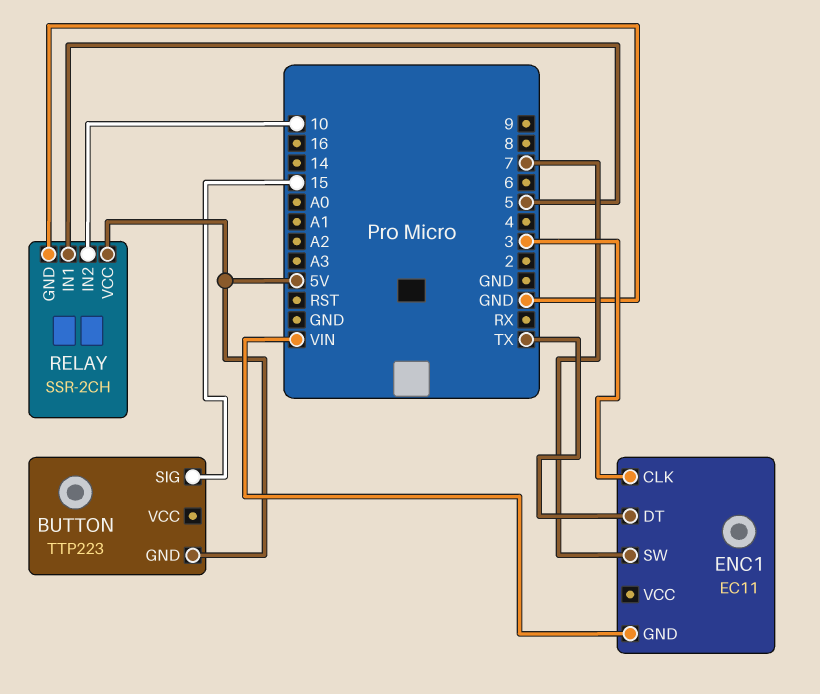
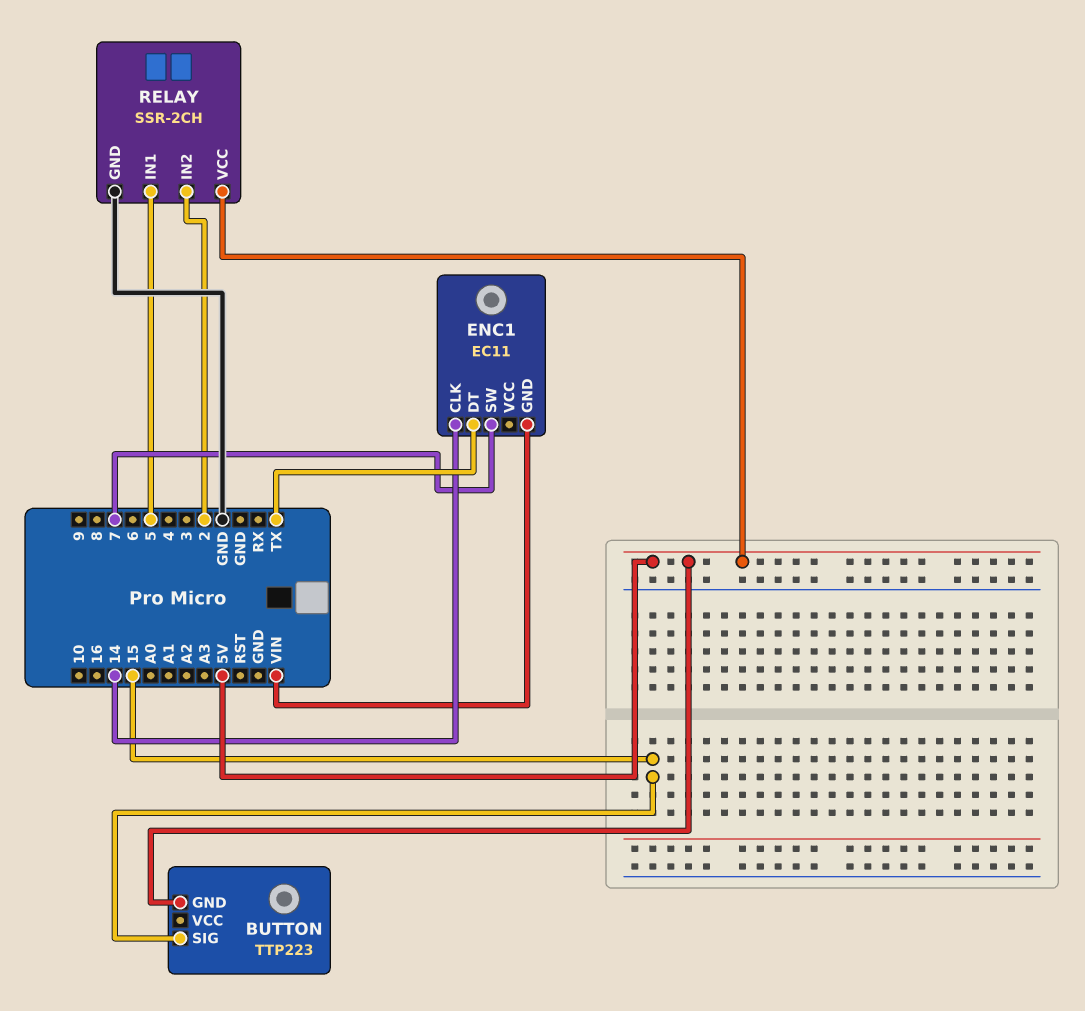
ENC1 pin CLK: 3 -> 14
RELAY pin IN2: 10 -> 2

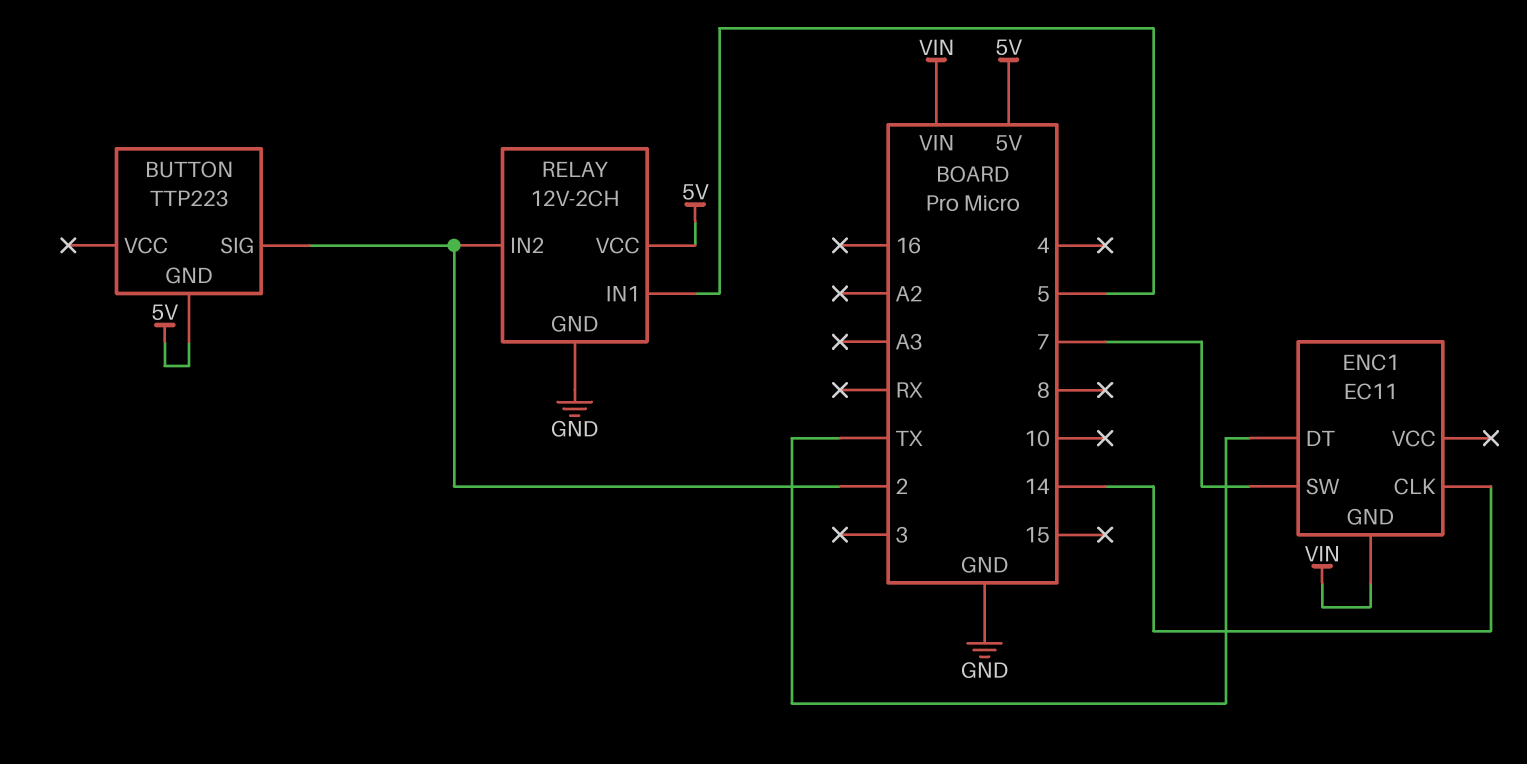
BUTTON pin SIG: 15 -> 2
RELAY: SSR-2CH -> 12V-2CH

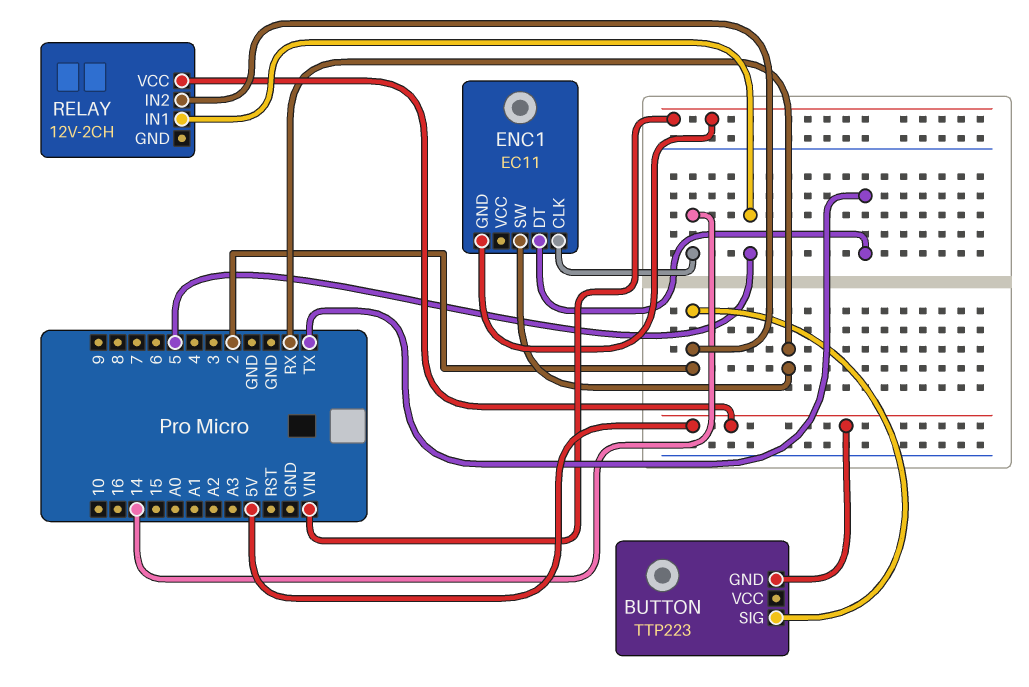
ENC1 pin SW: 7 -> RX
RELAY pin GND: GND -> none

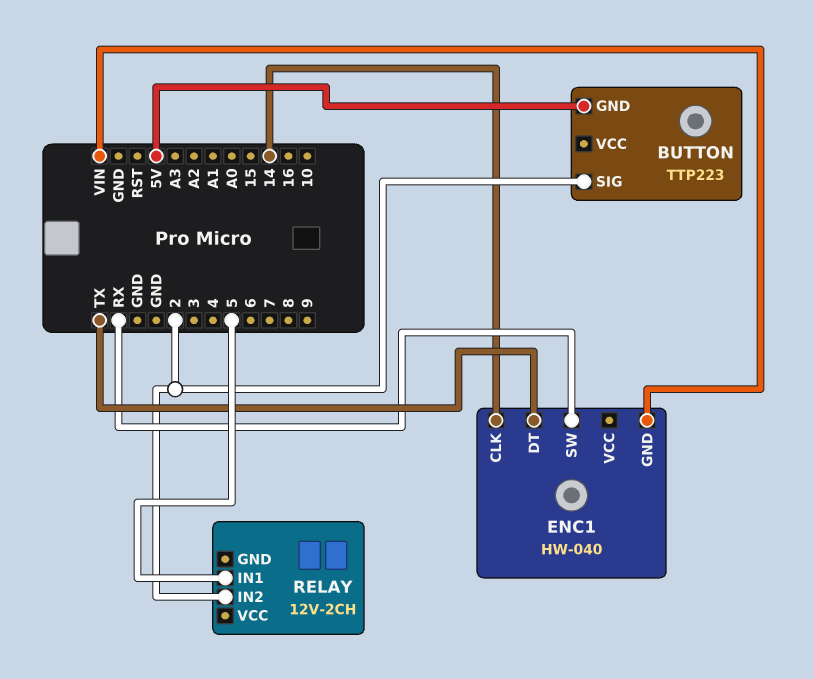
ENC1: EC11 -> HW-040
RELAY pin VCC: 5V -> none

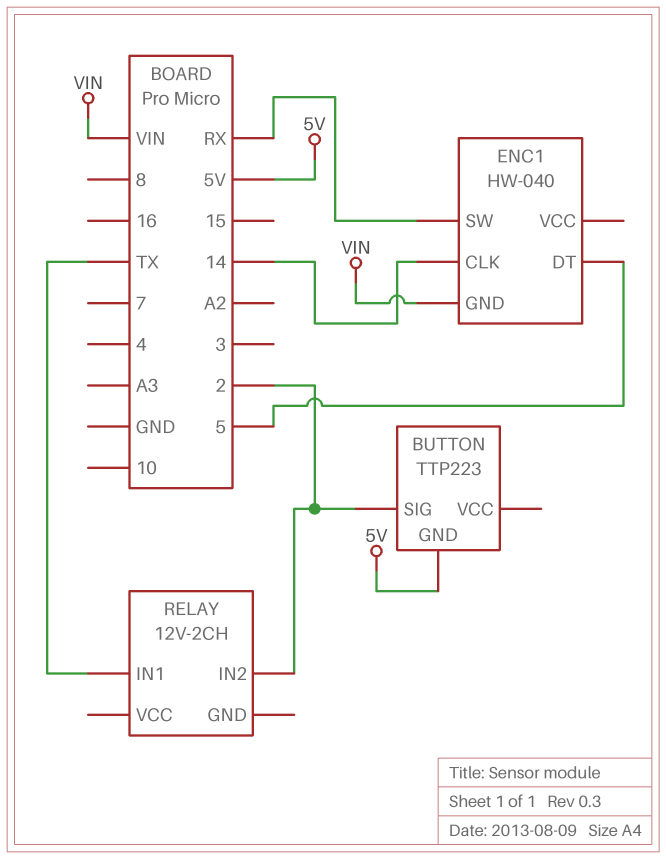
ENC1 pin DT: TX -> 5
RELAY pin IN1: 5 -> TX

